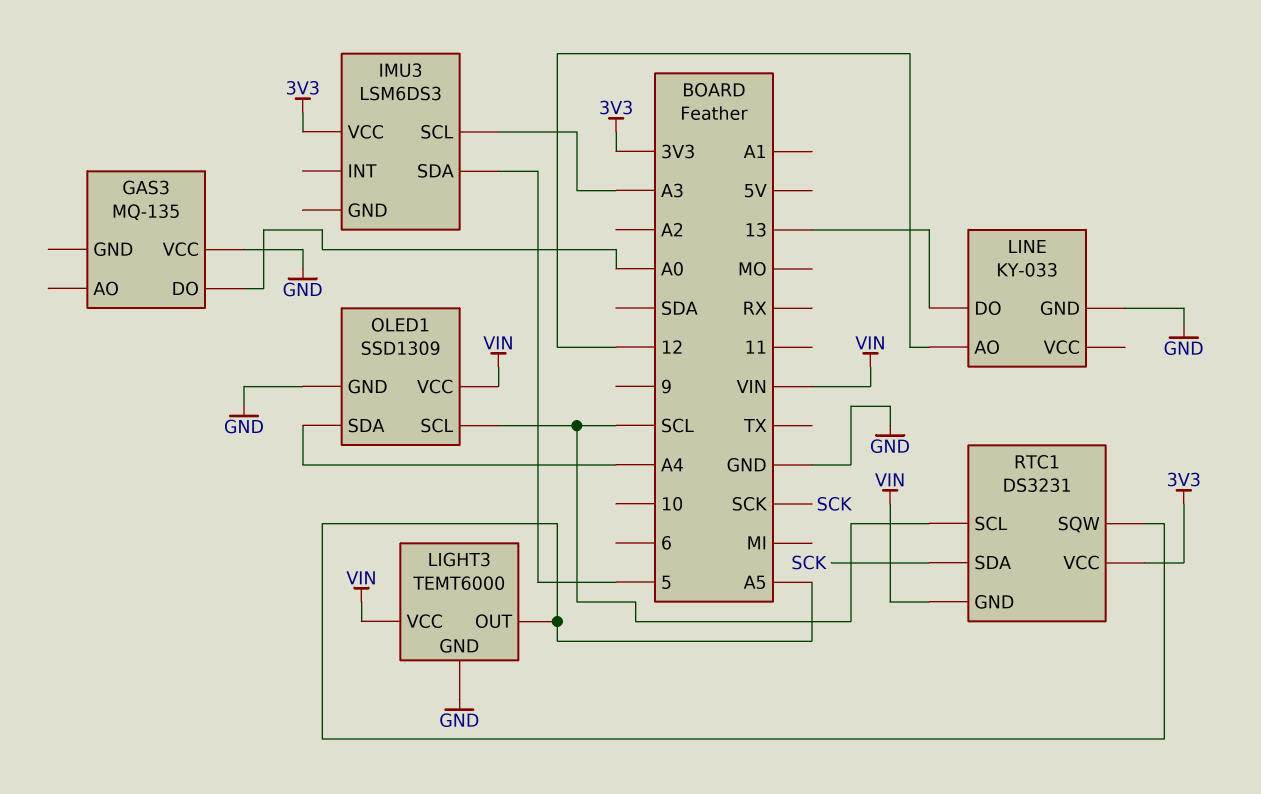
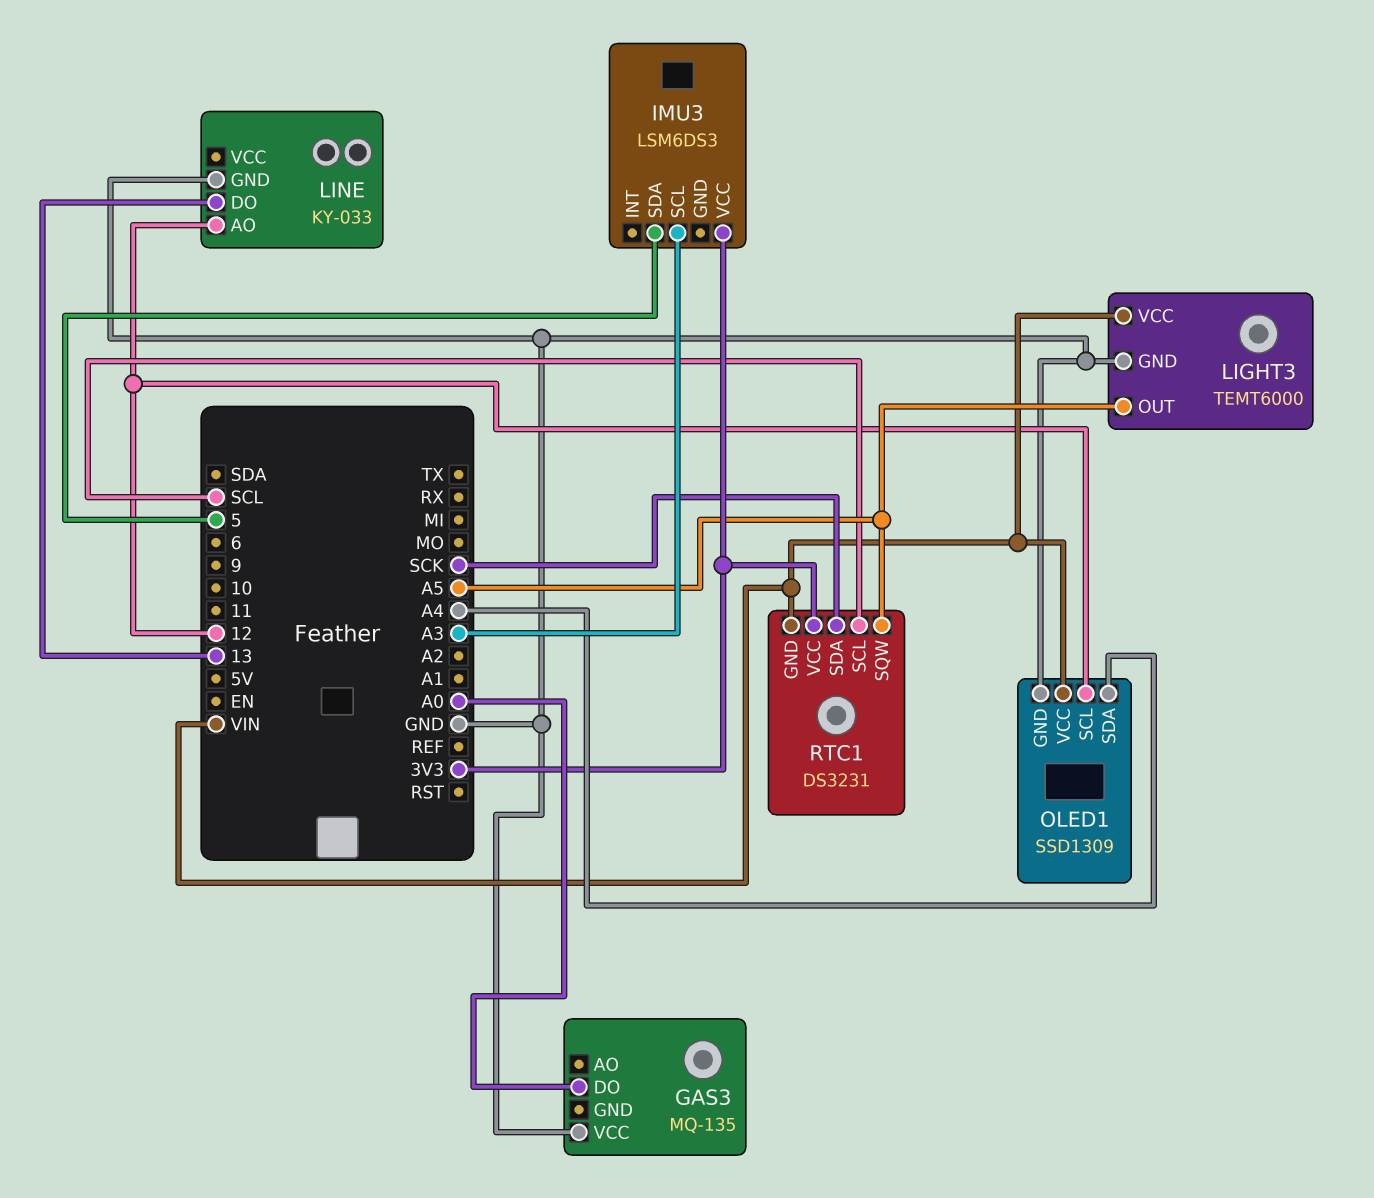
OLED1 pin SCL: SCL -> 12

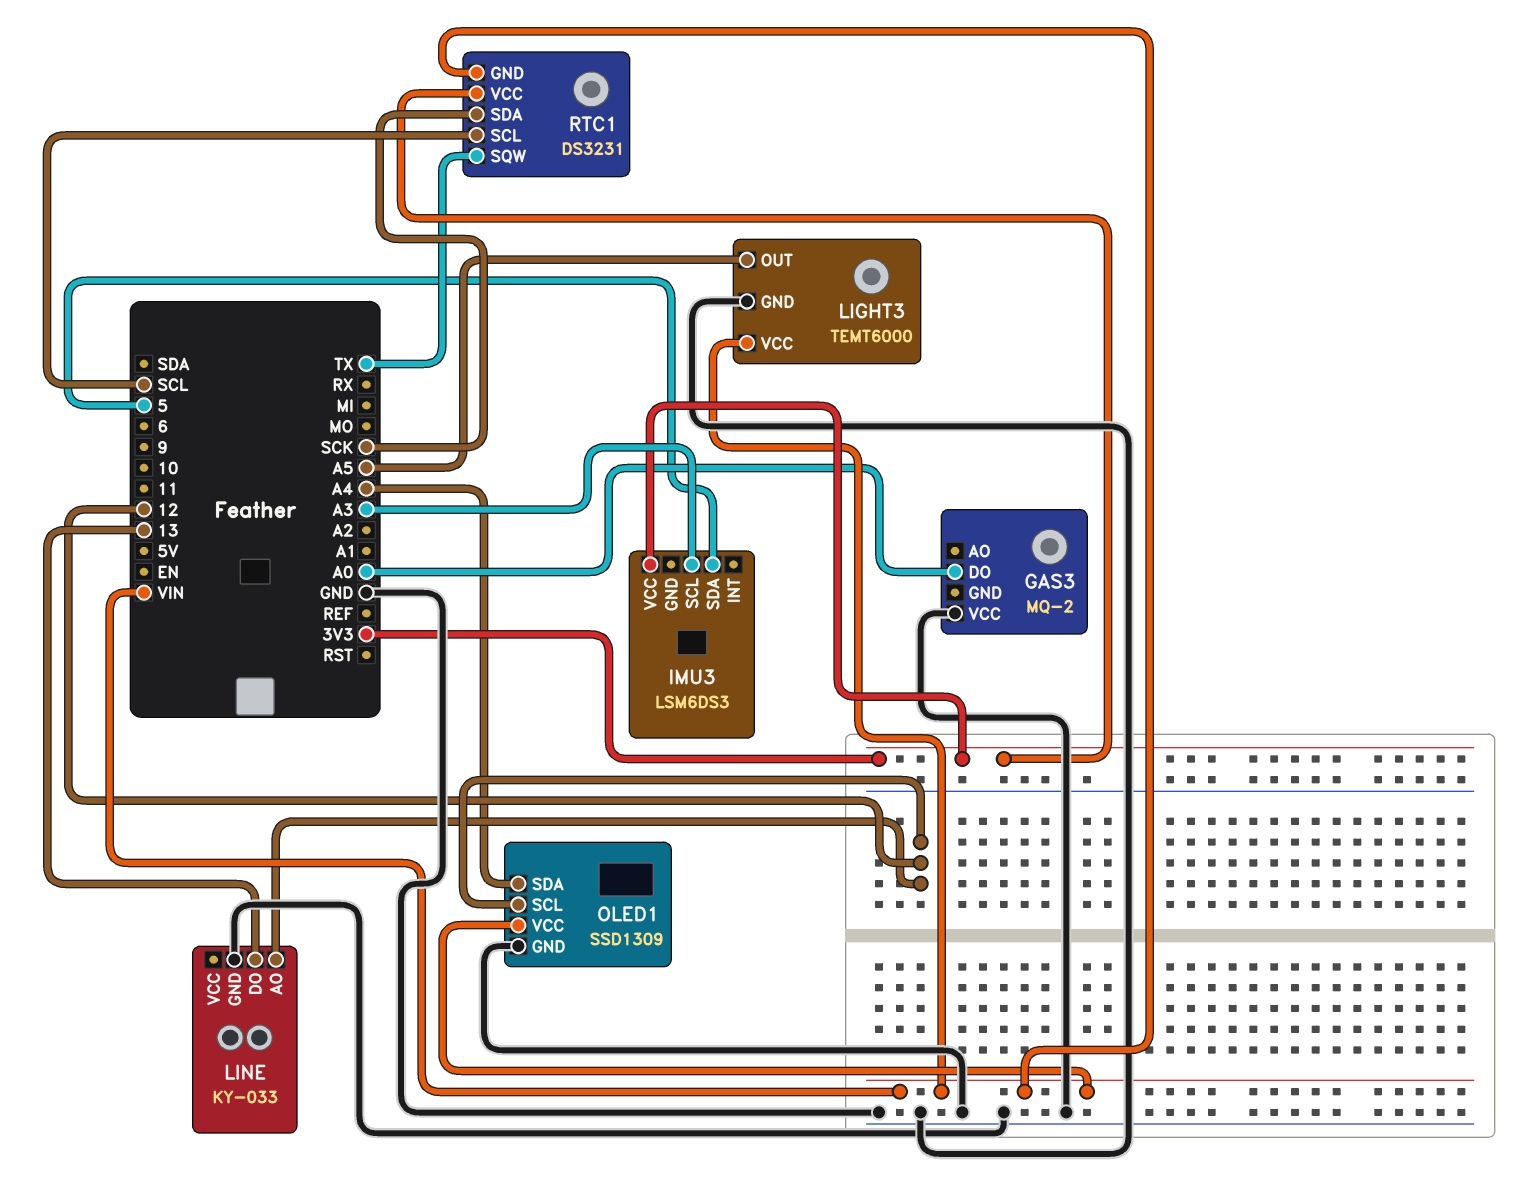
GAS3: MQ-135 -> MQ-2
RTC1 pin SQW: A5 -> TX

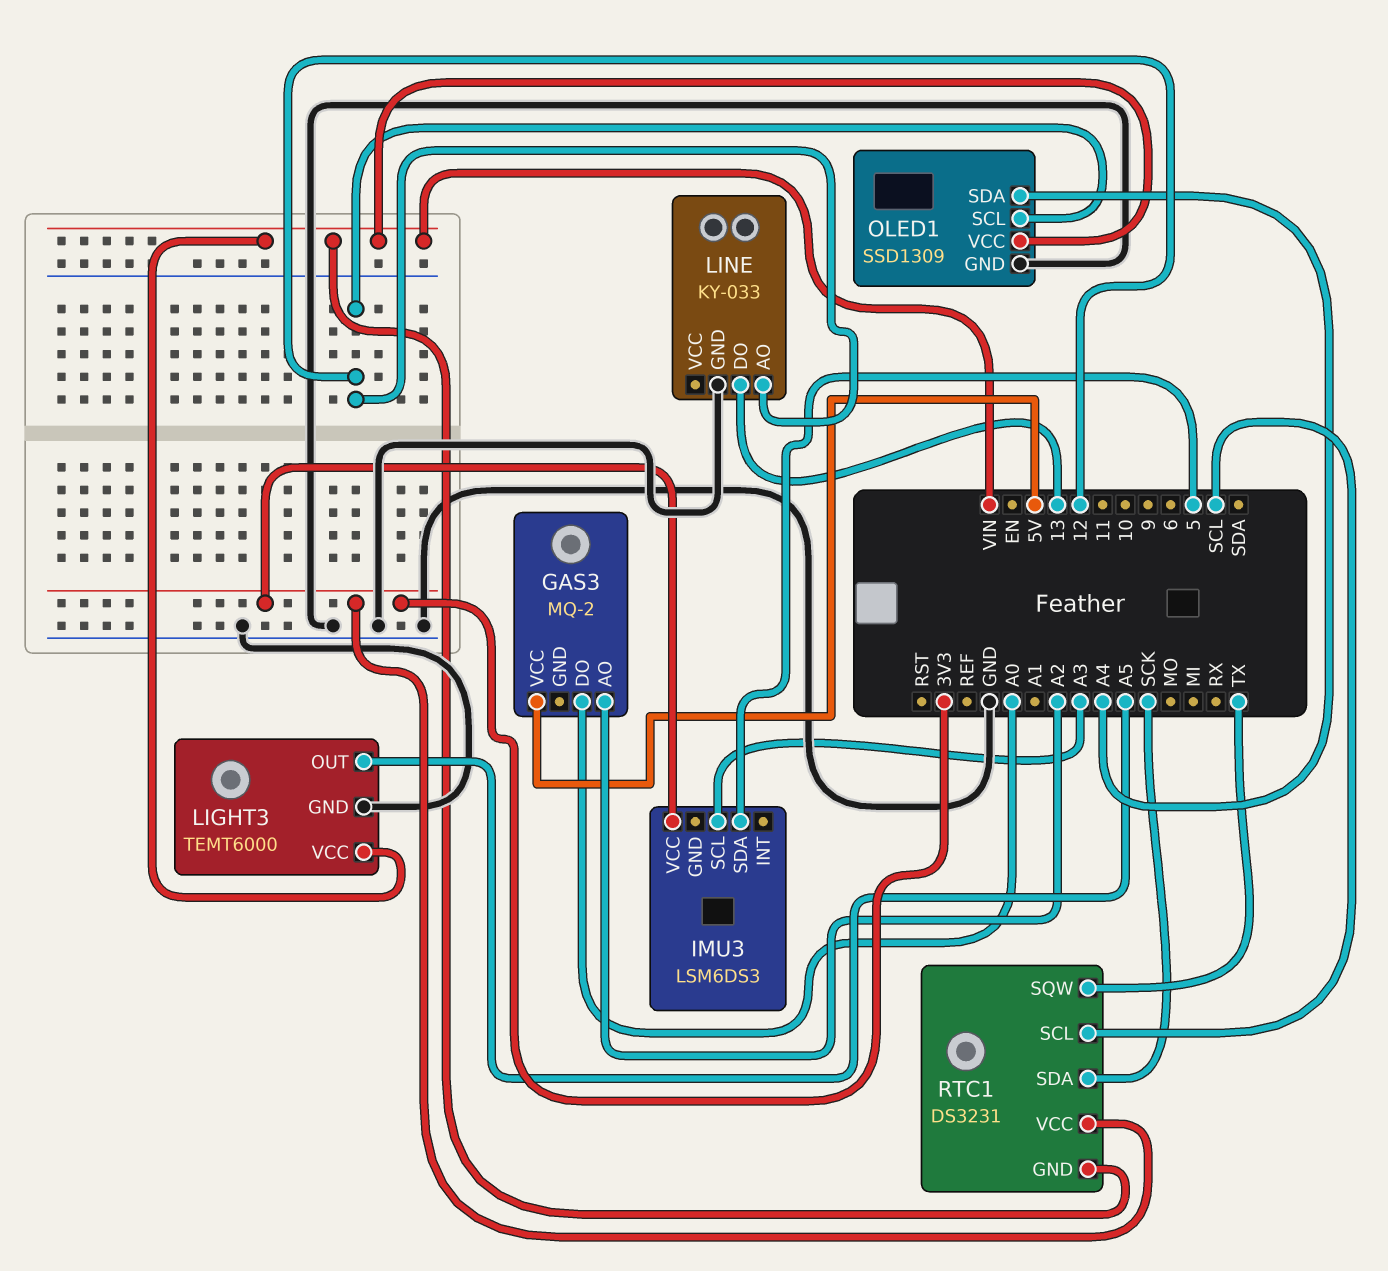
GAS3 pin AO: none -> A2
GAS3 pin VCC: GND -> 5V

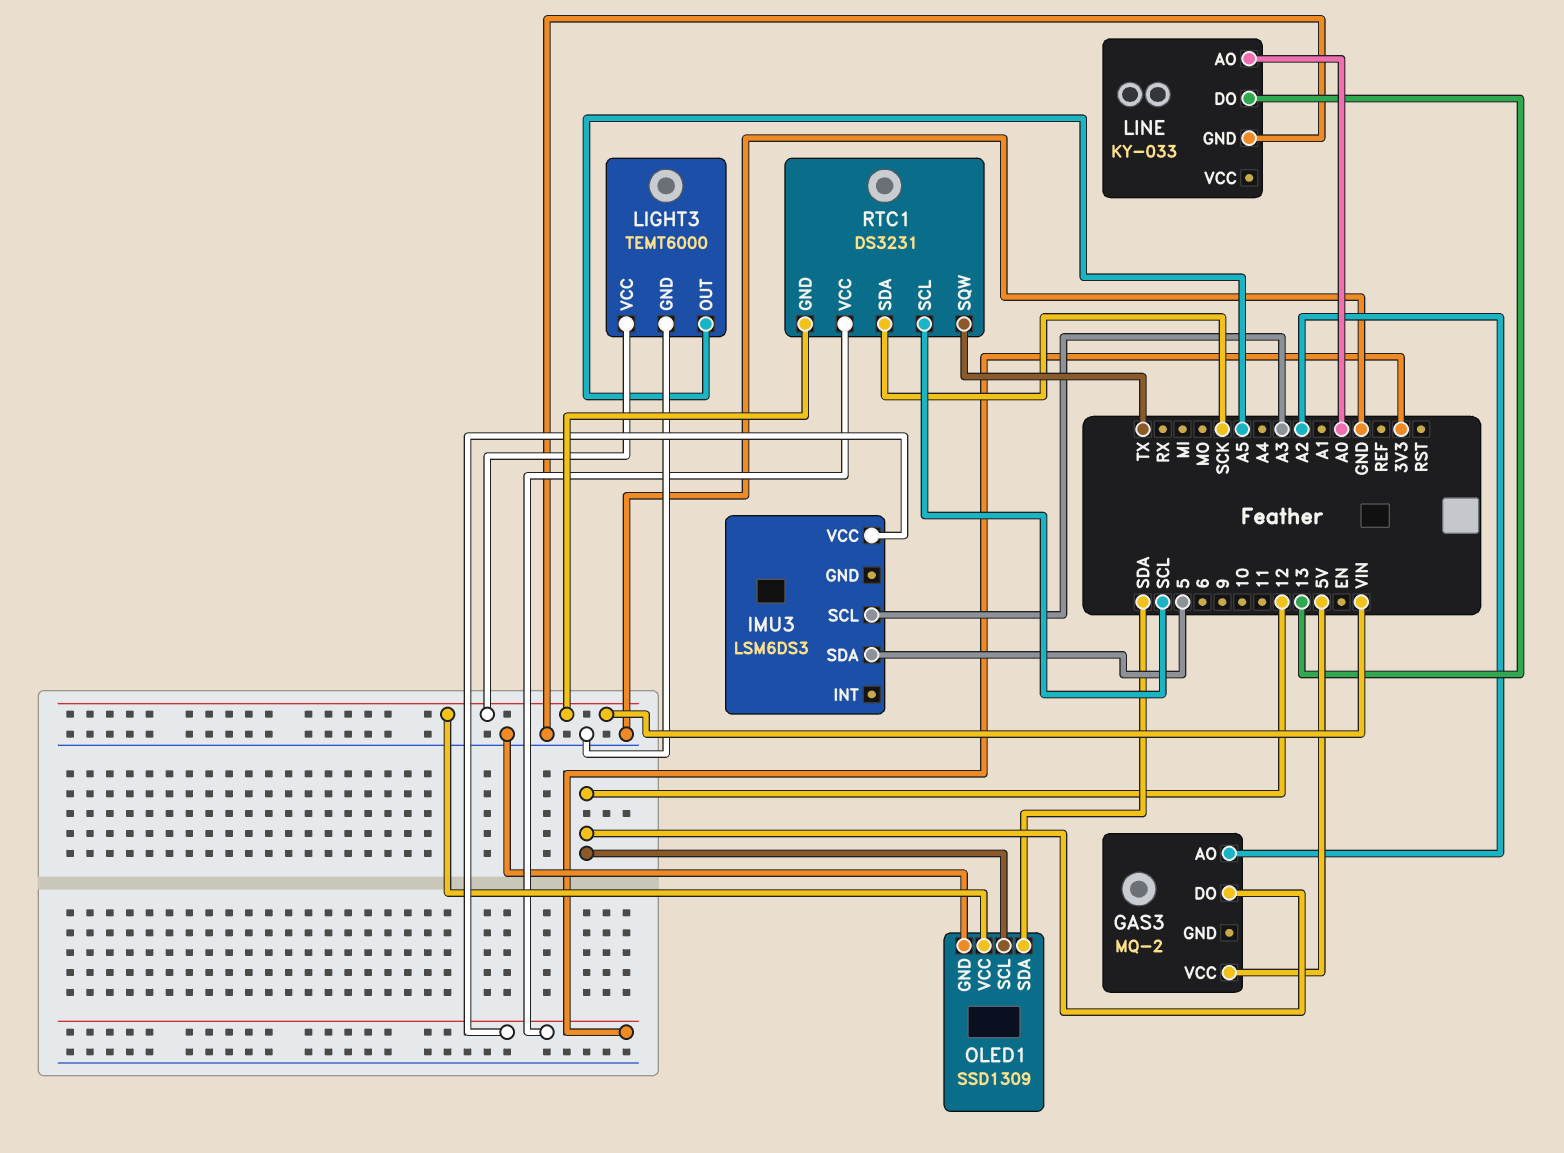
GAS3 pin DO: A0 -> 12
LINE pin AO: 12 -> A0
OLED1 pin SDA: A4 -> SDA

